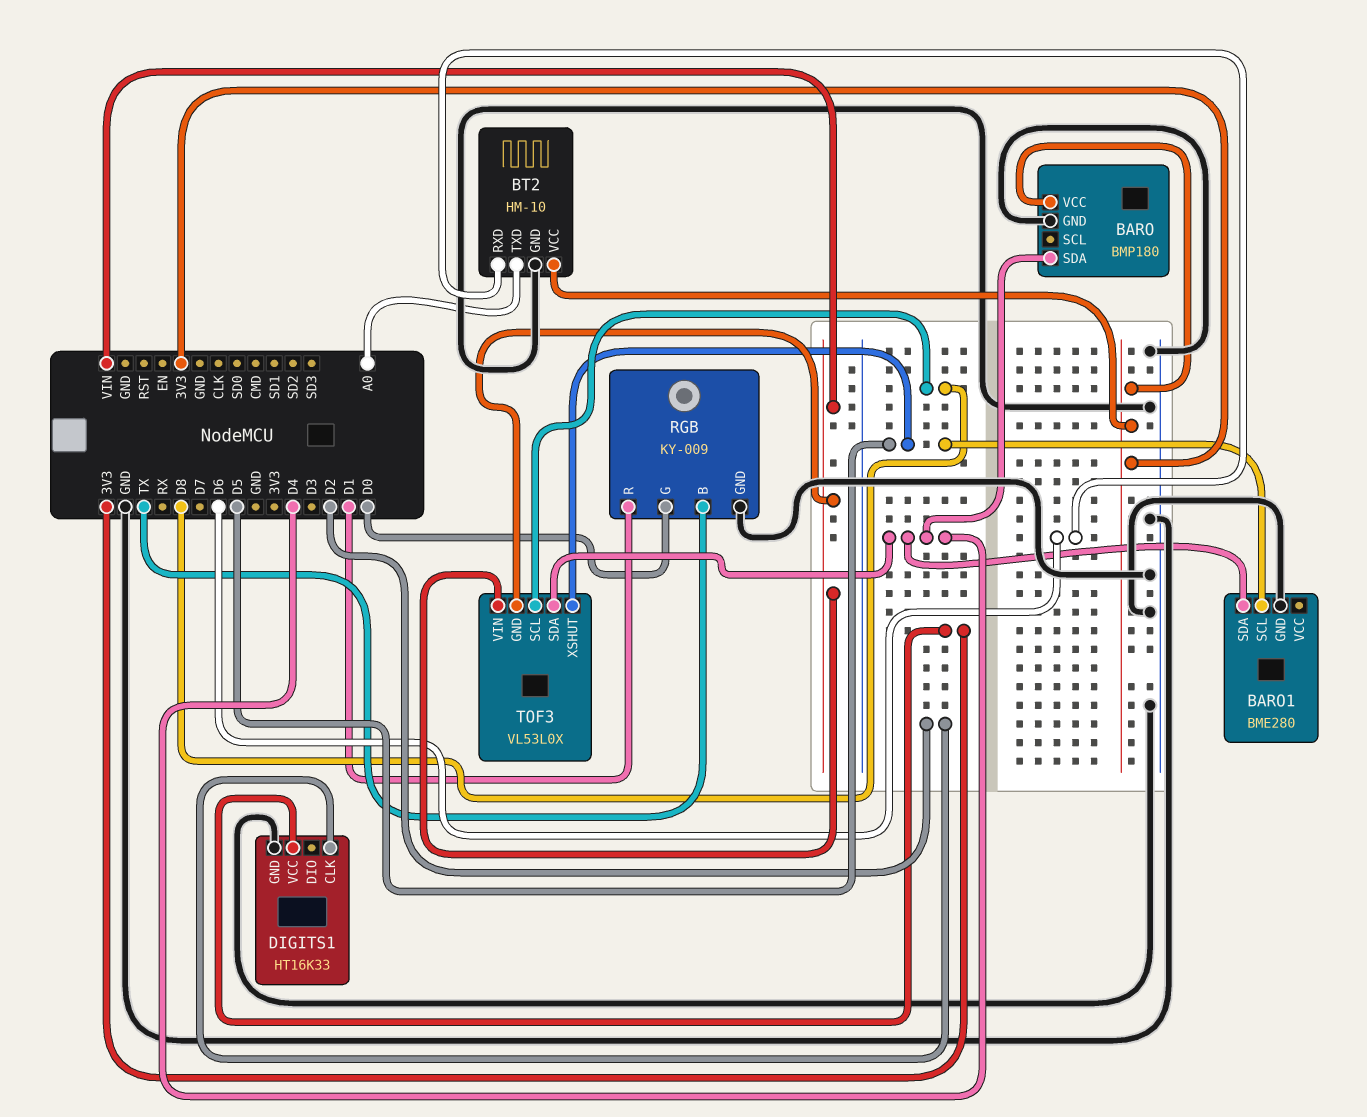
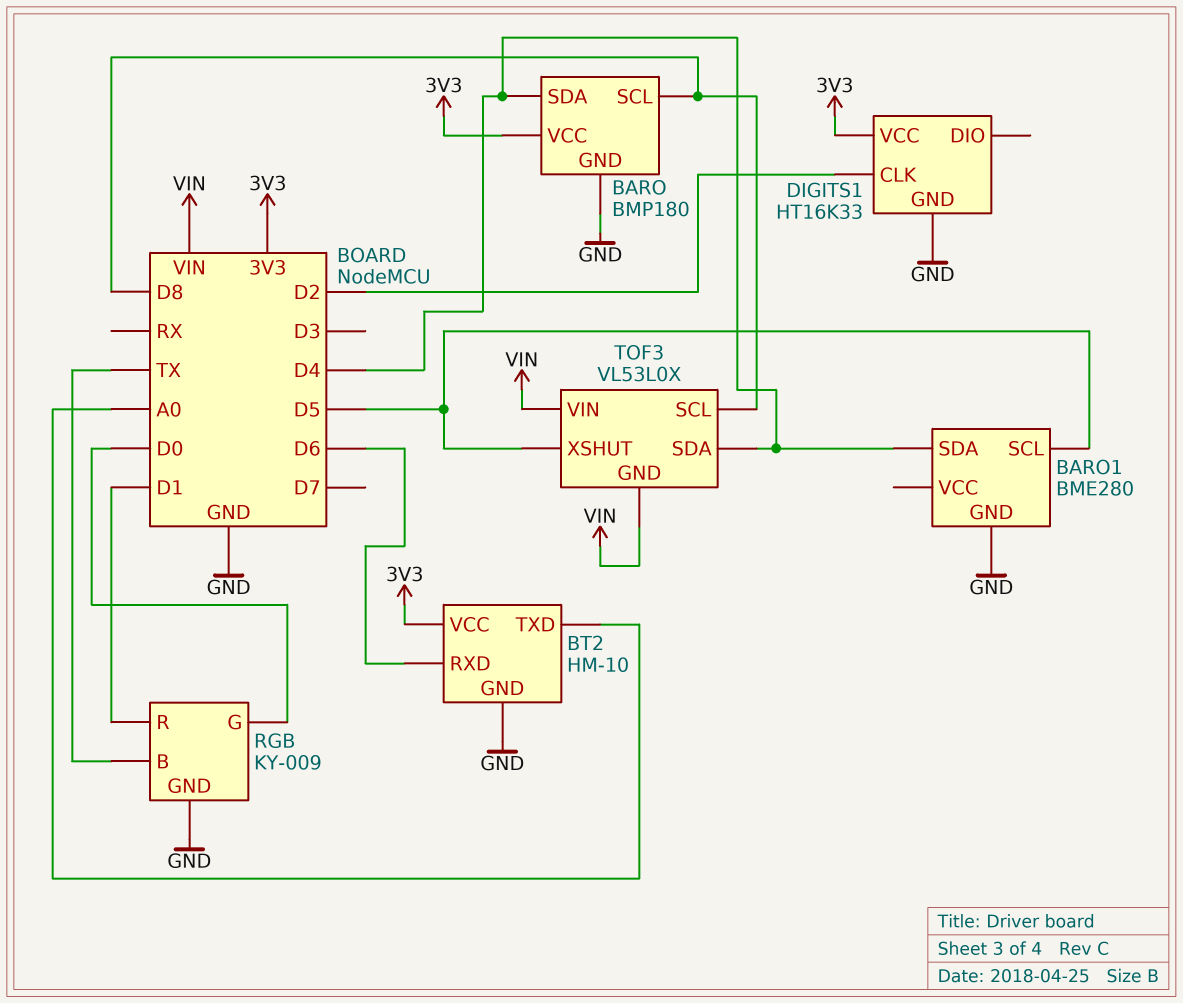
BARO pin SCL: none -> D8

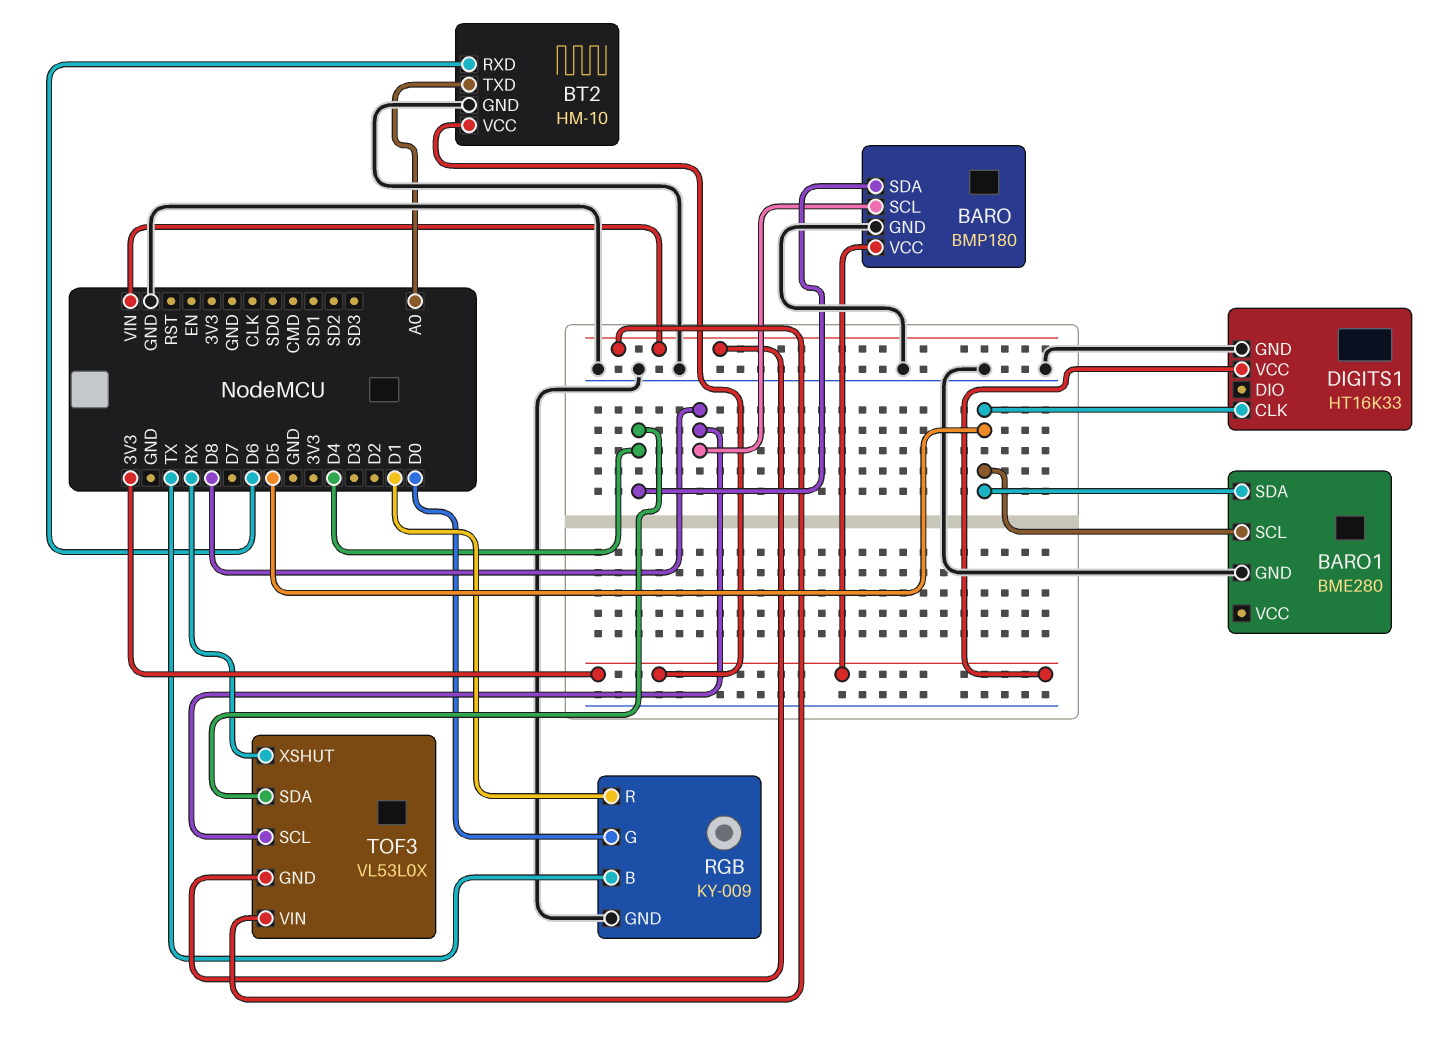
BARO1 pin SDA: D4 -> D5
DIGITS1 pin CLK: D2 -> D5
TOF3 pin XSHUT: D5 -> RX

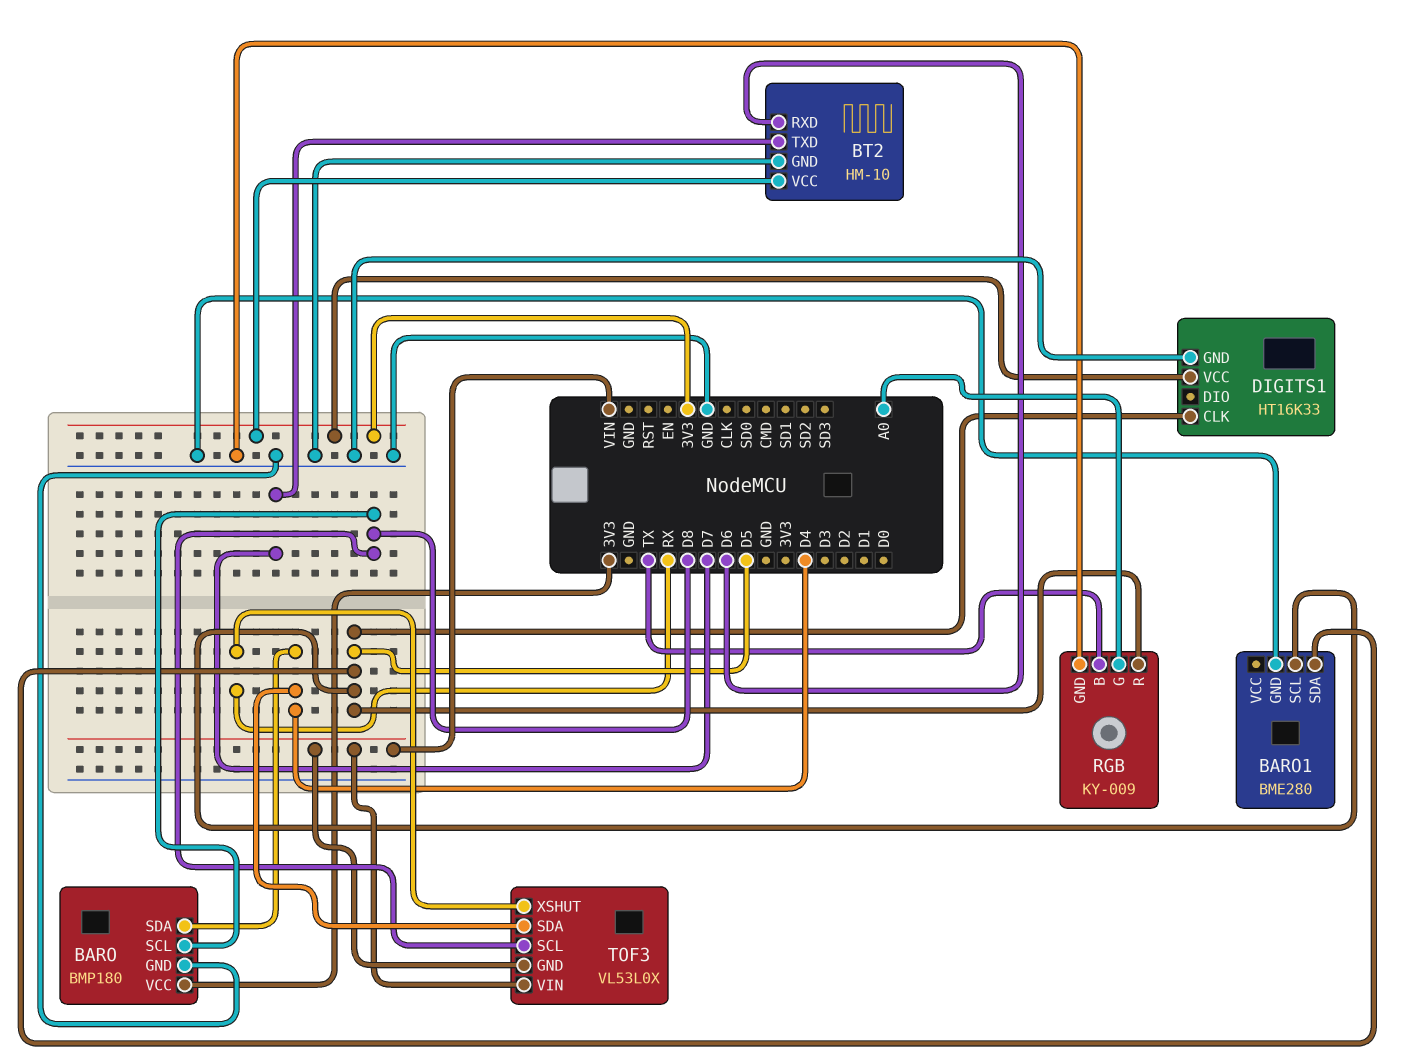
BT2 pin TXD: A0 -> D7
RGB pin G: D0 -> A0
RGB pin R: D1 -> D5

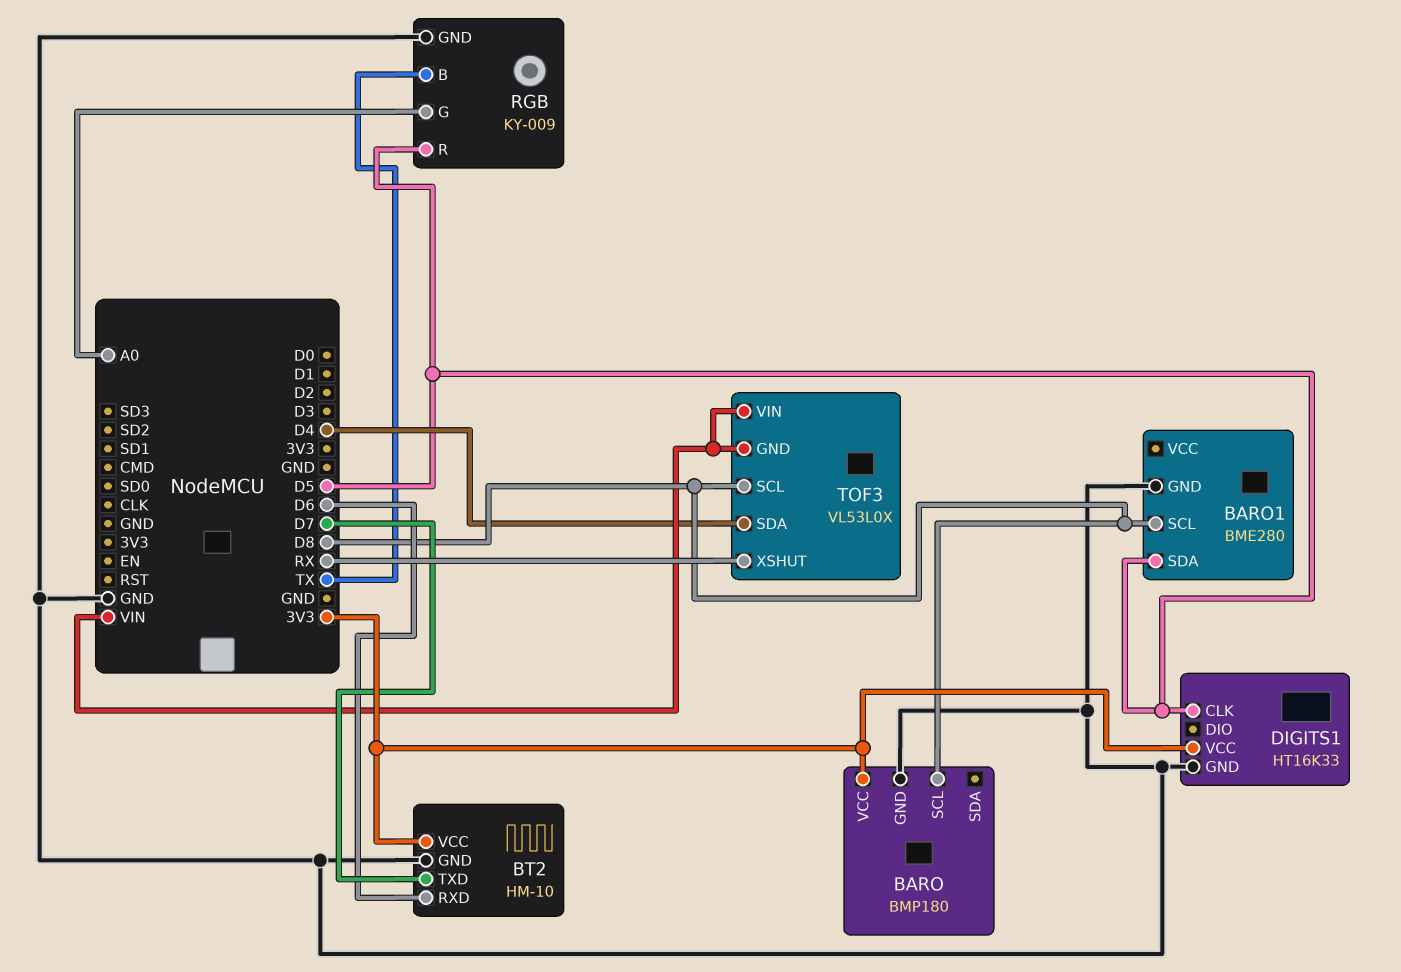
BARO pin SDA: D4 -> none
BARO1 pin SCL: D5 -> D8

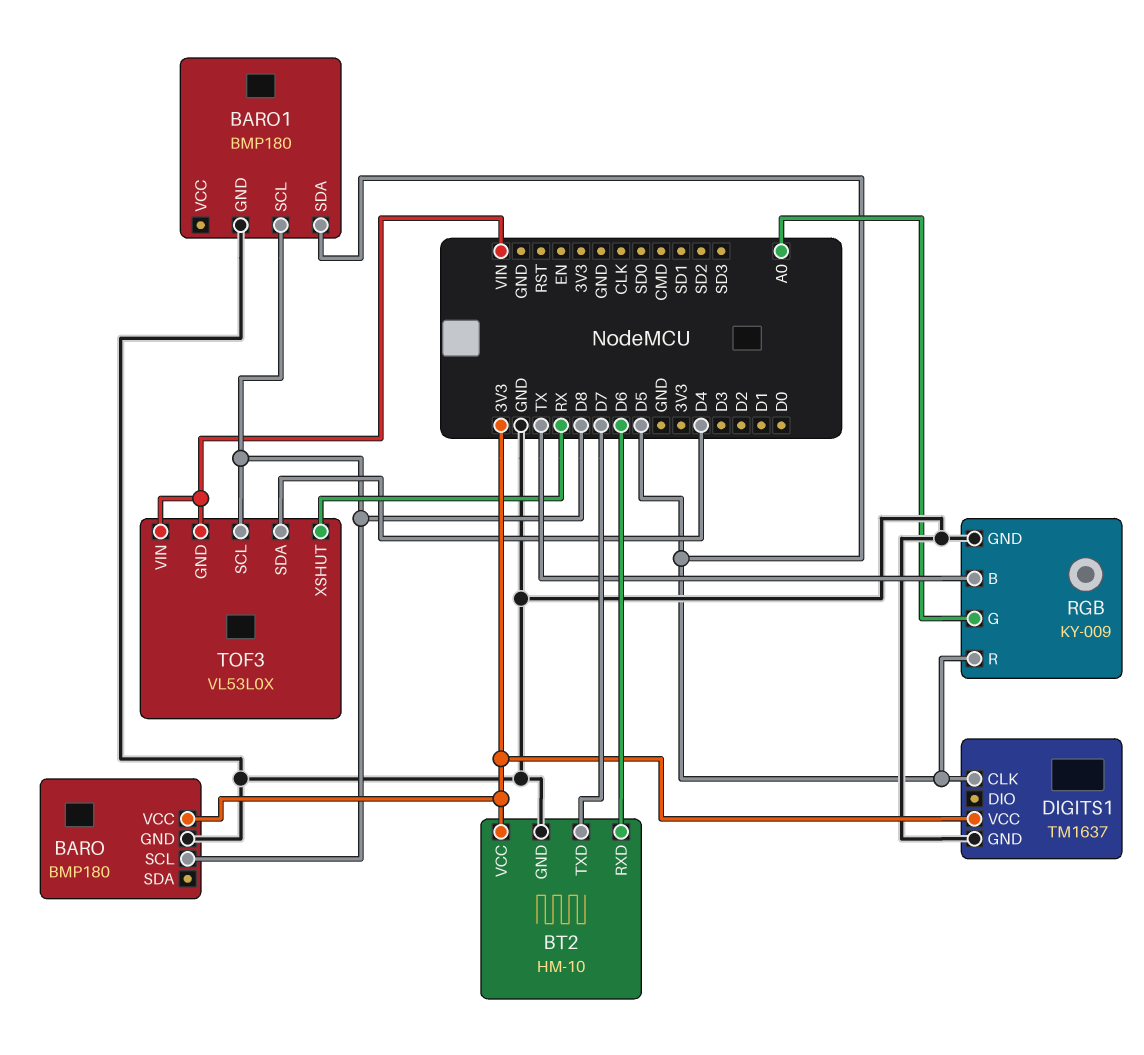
BARO1: BME280 -> BMP180
DIGITS1: HT16K33 -> TM1637

